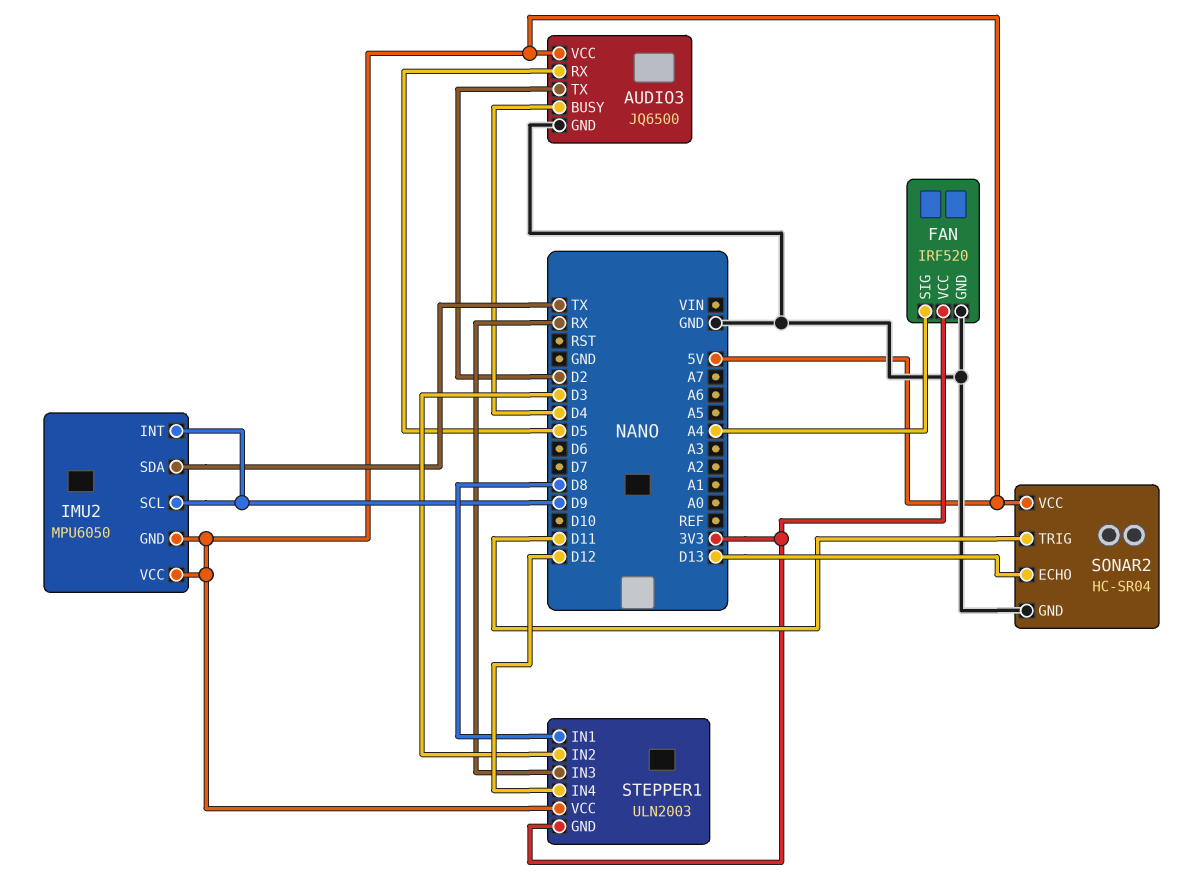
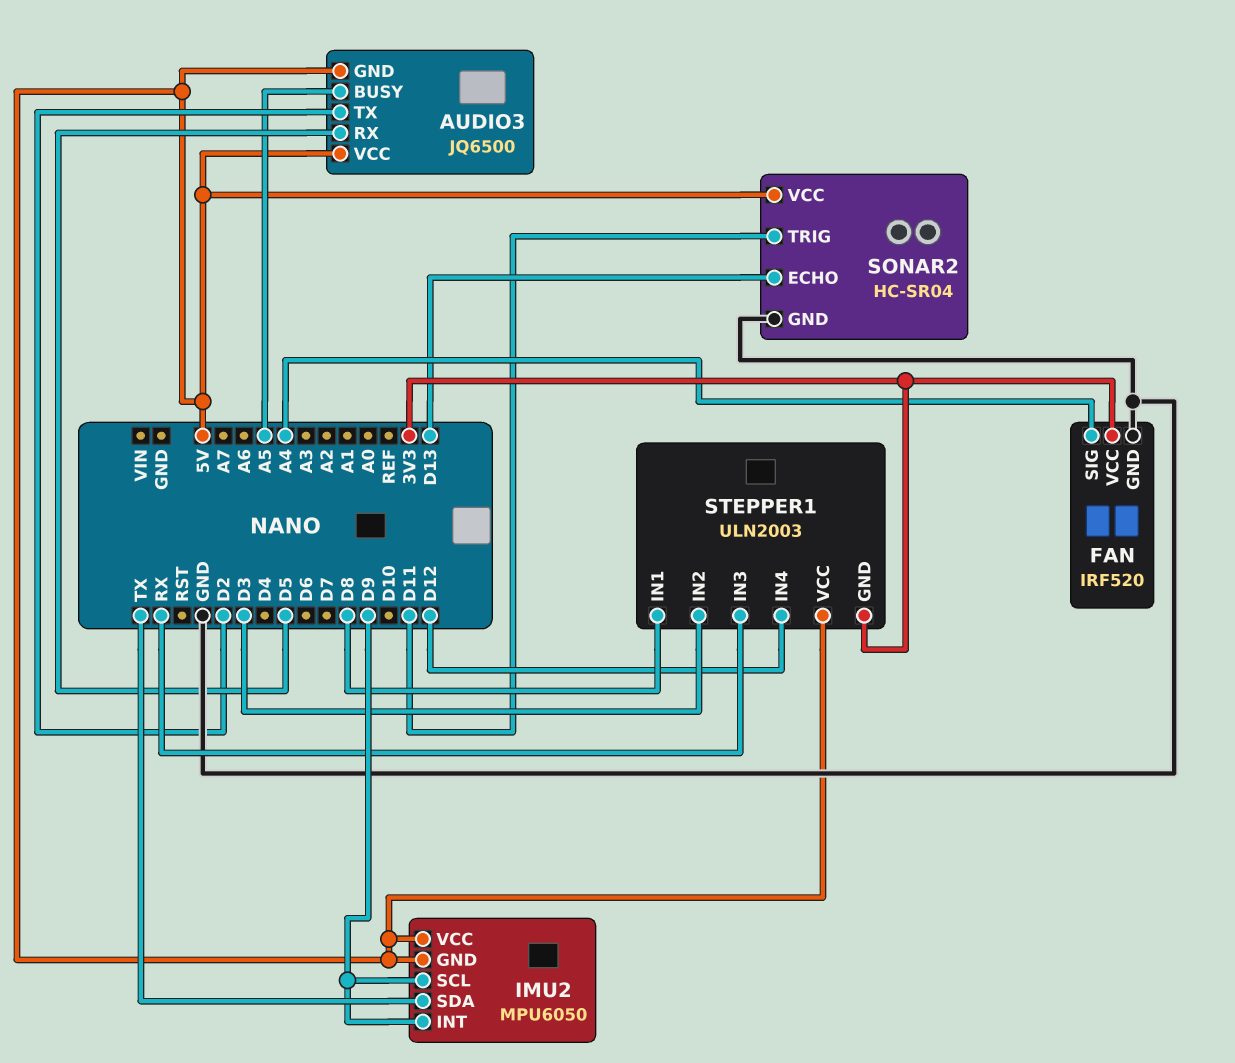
AUDIO3 pin BUSY: D4 -> A5
AUDIO3 pin GND: GND -> 5V

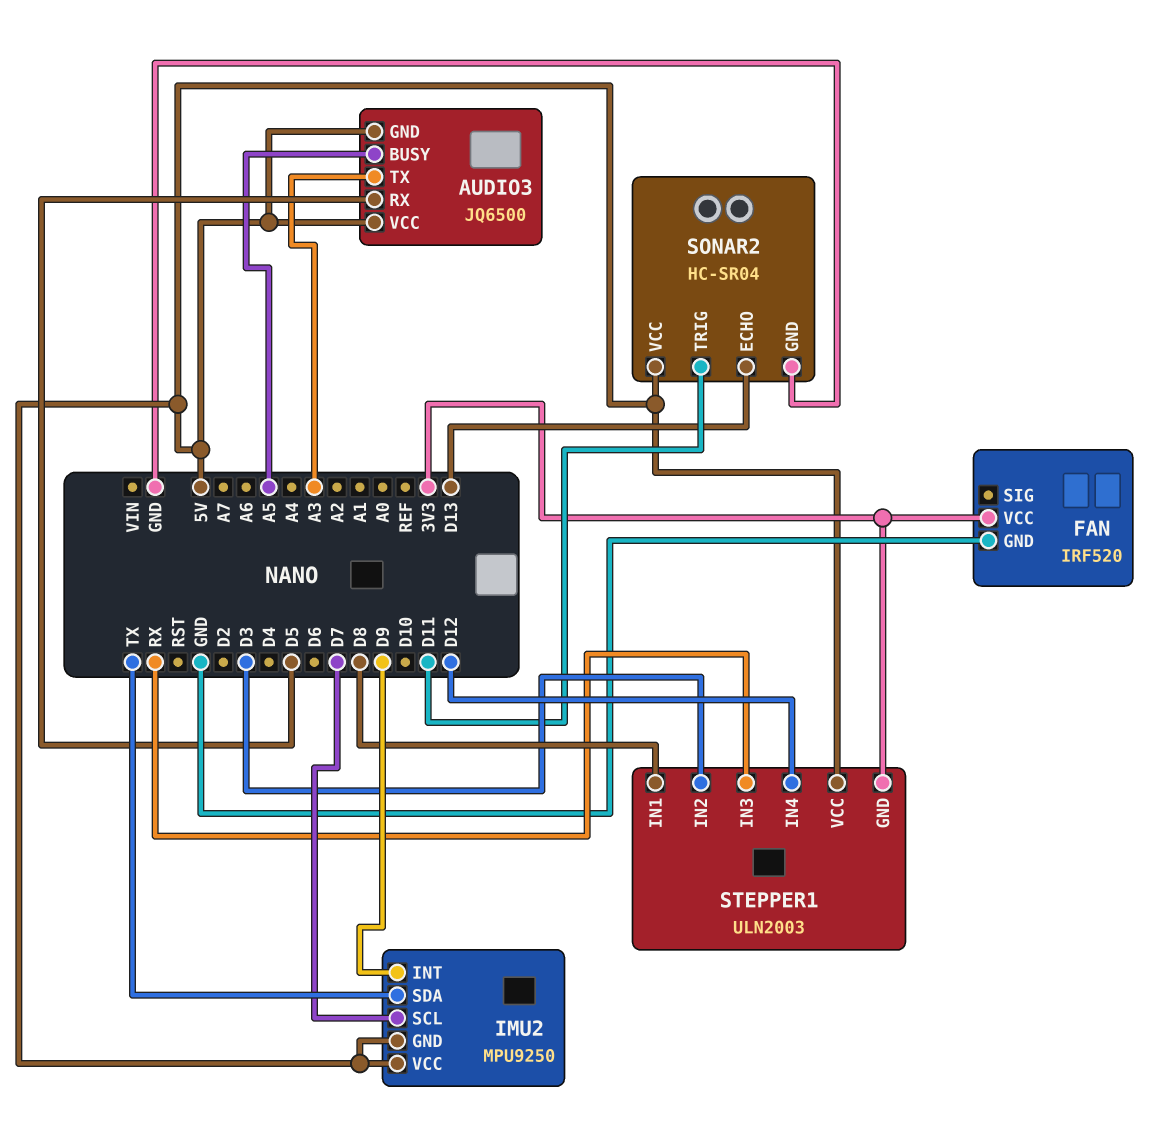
AUDIO3 pin TX: D2 -> A3
FAN pin SIG: A4 -> none
IMU2: MPU6050 -> MPU9250
IMU2 pin SCL: D9 -> D7

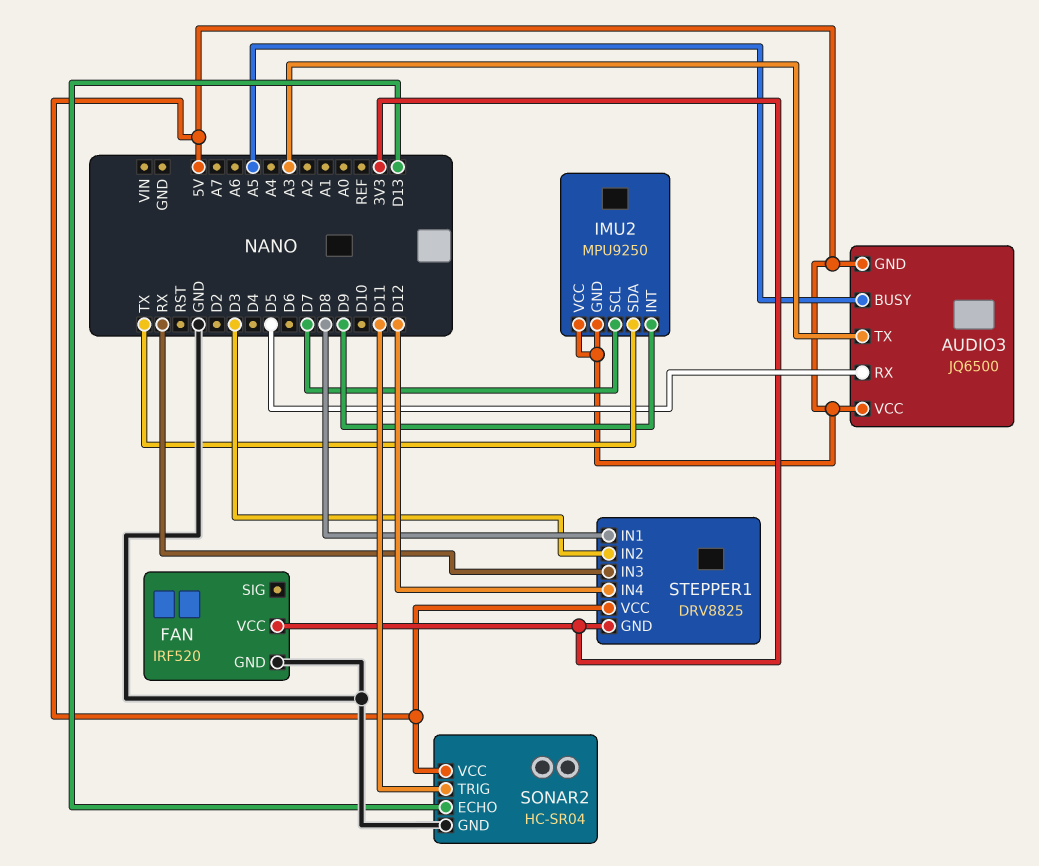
STEPPER1: ULN2003 -> DRV8825

